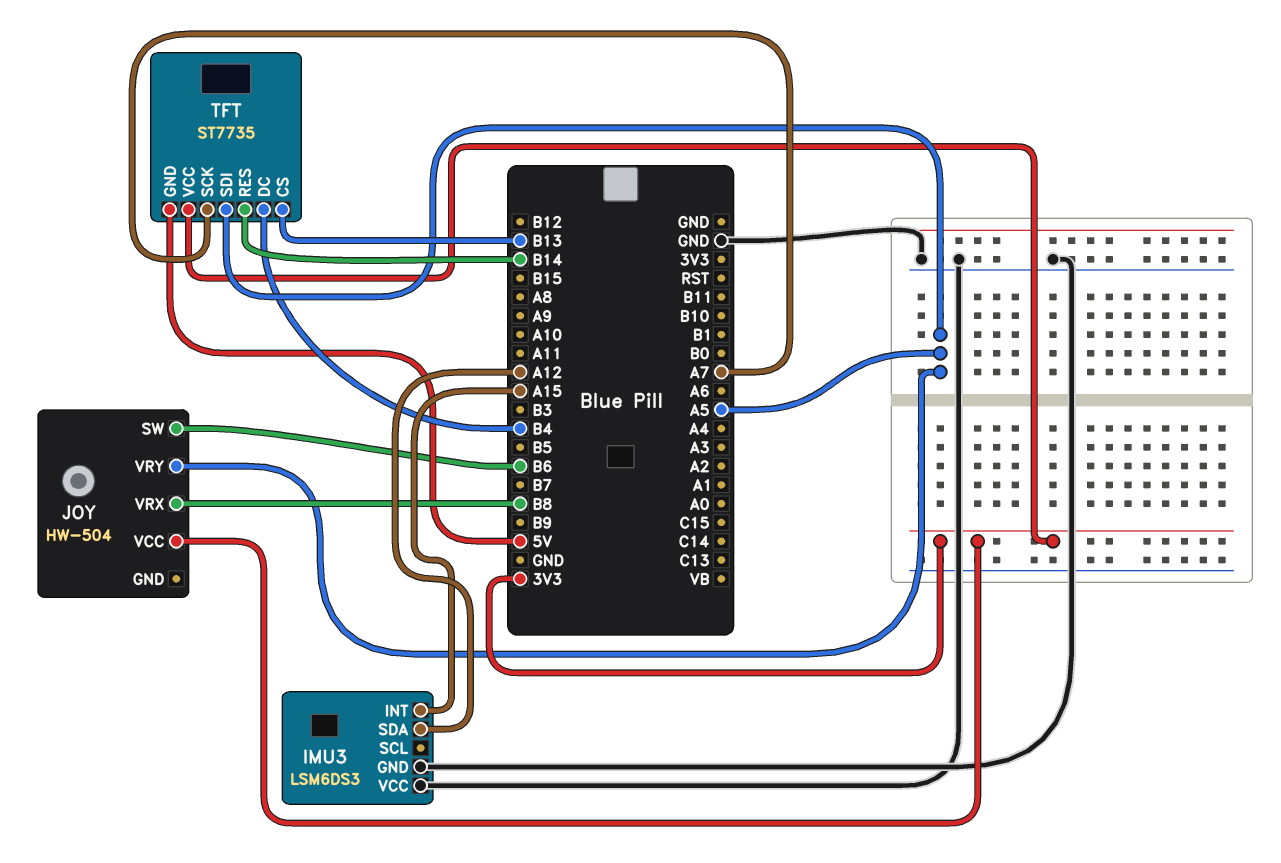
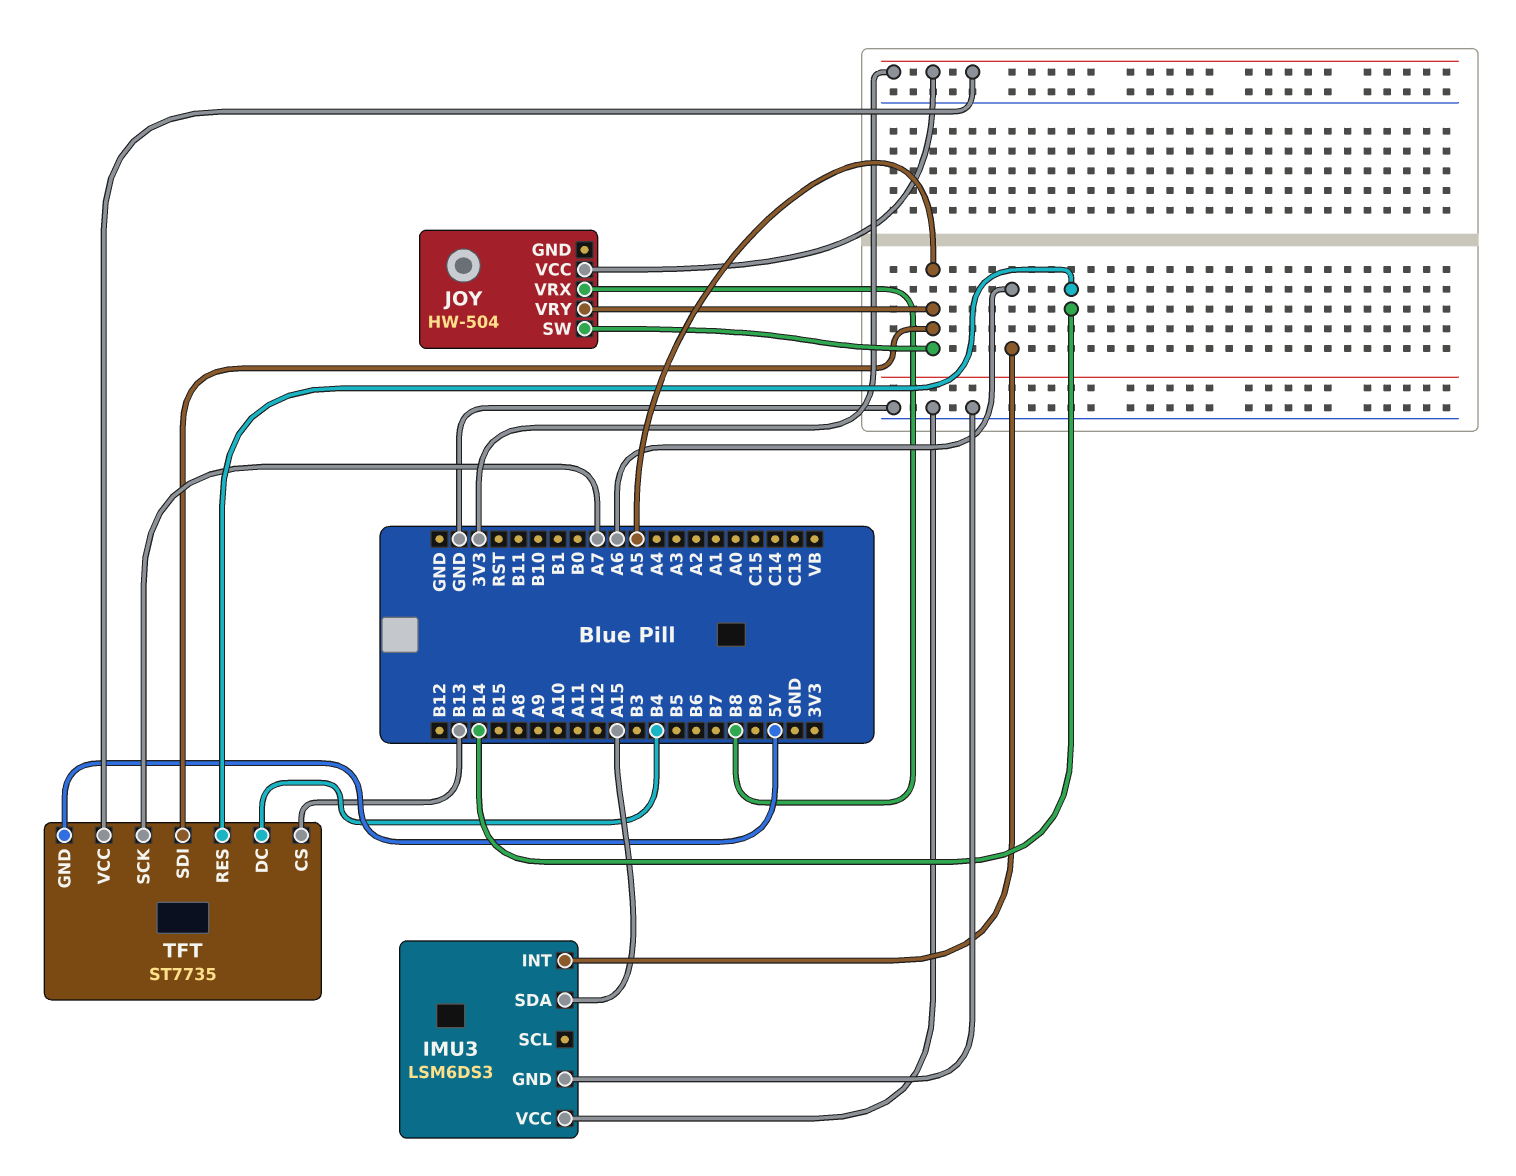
IMU3 pin INT: A15 -> A6
IMU3 pin SDA: A12 -> A15
JOY pin SW: B6 -> A5

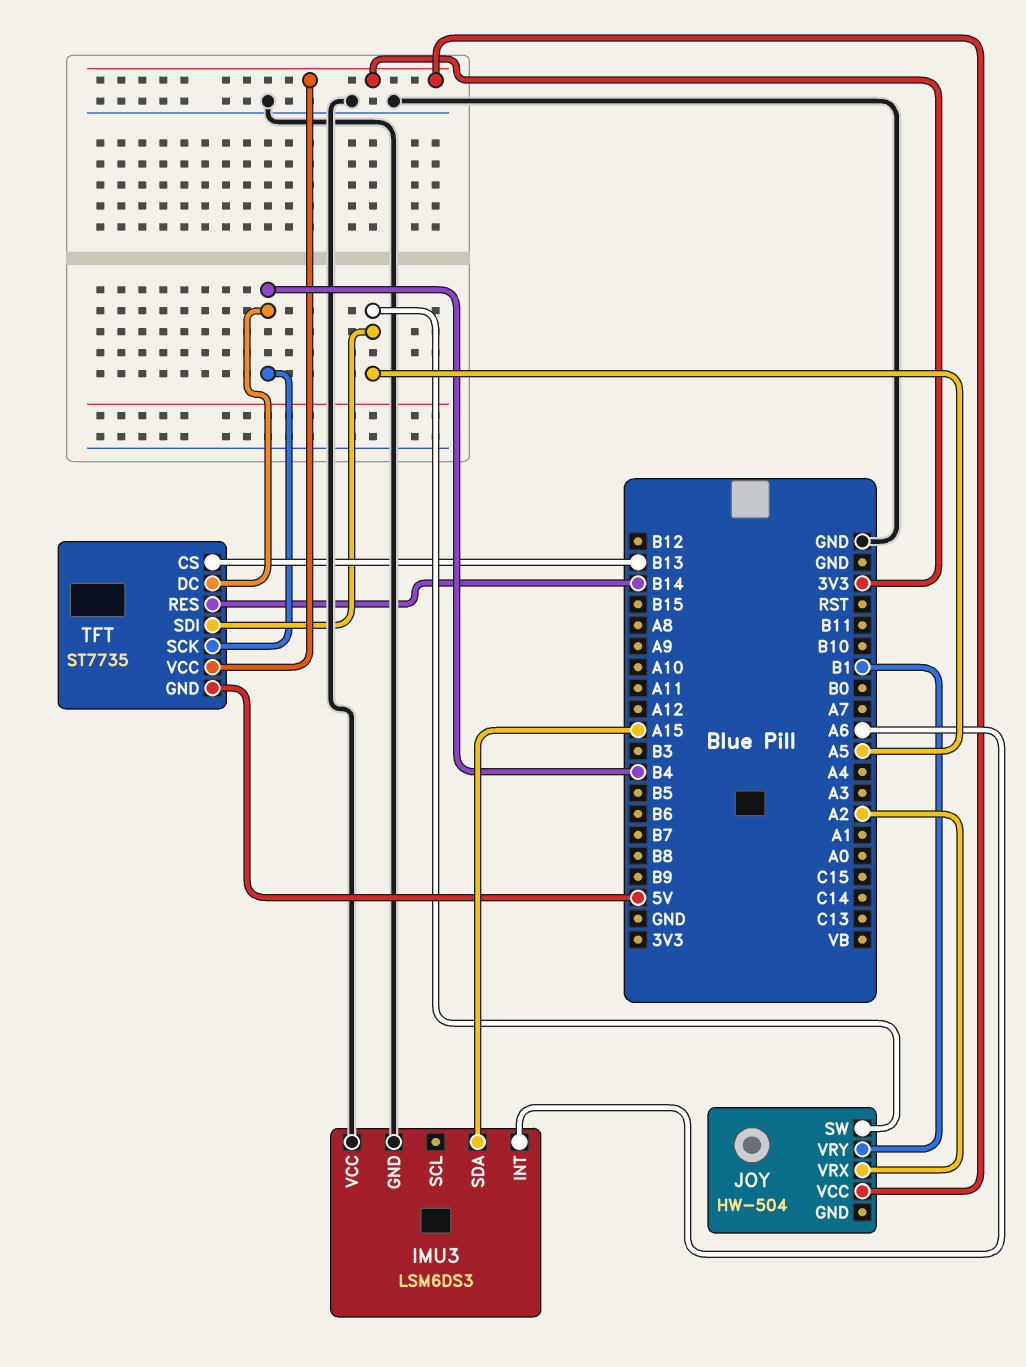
JOY pin VRX: B8 -> A2
JOY pin VRY: A5 -> B1
TFT pin SCK: A7 -> B4

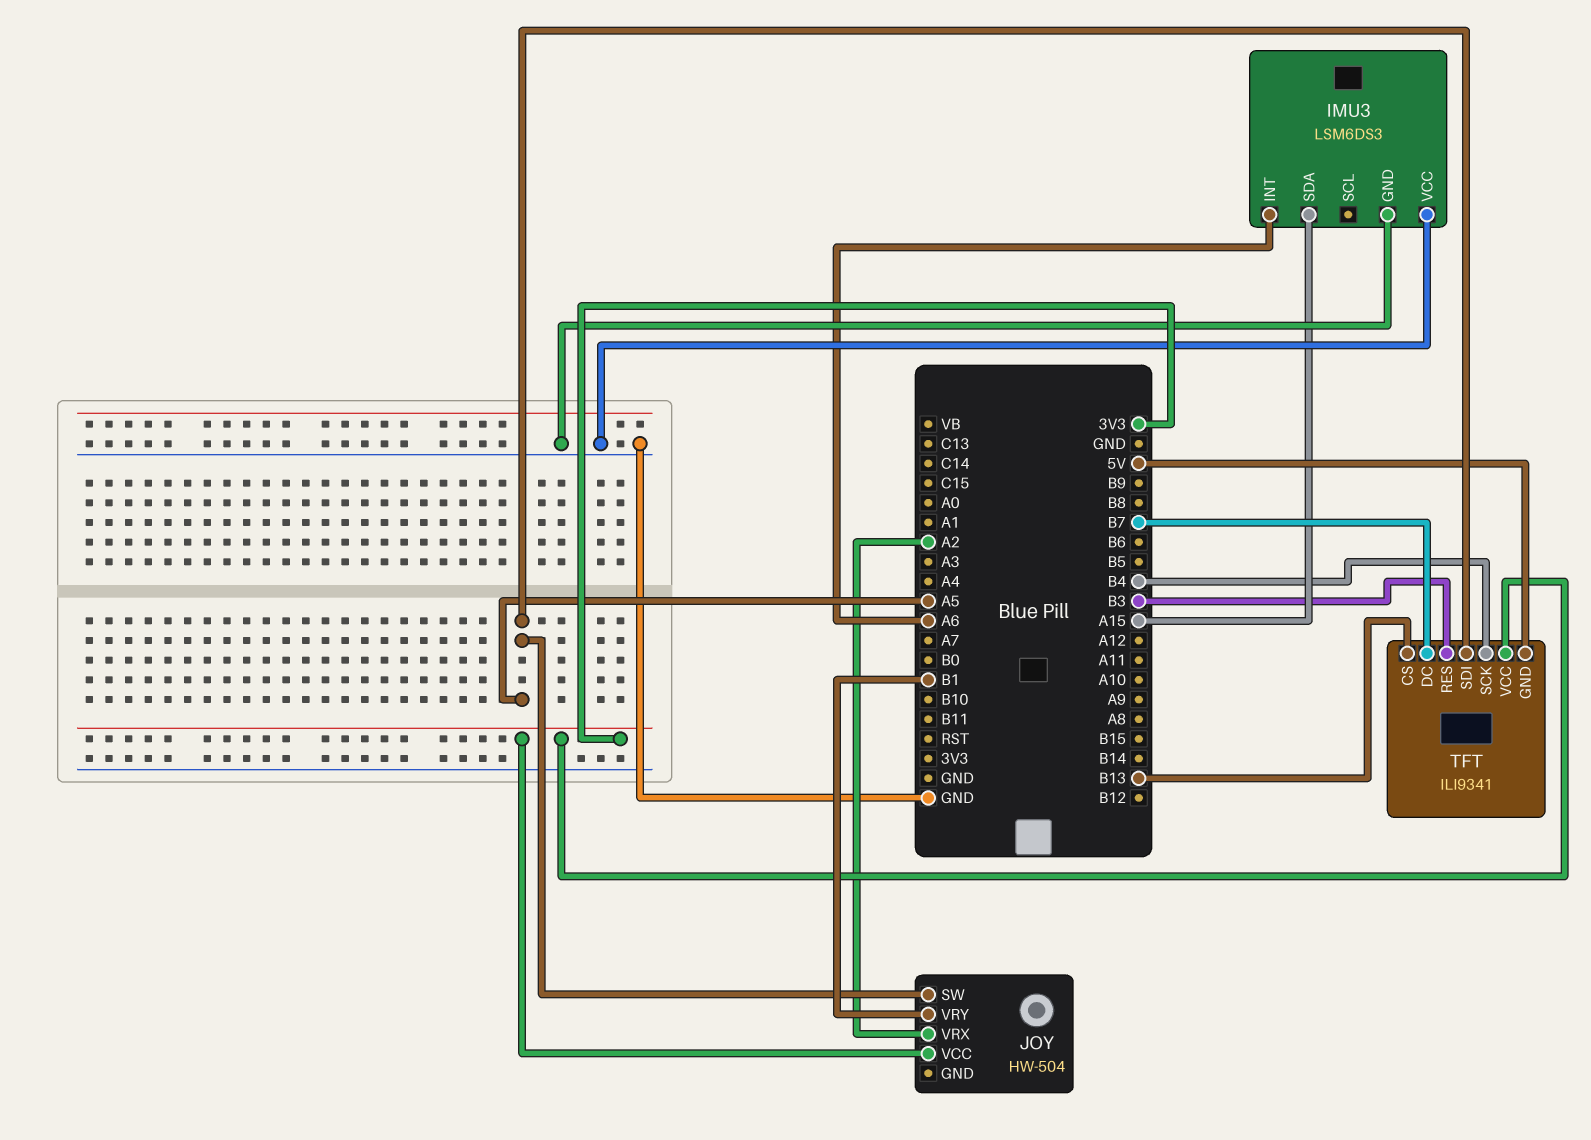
TFT: ST7735 -> ILI9341
TFT pin DC: B4 -> B7
TFT pin RES: B14 -> B3

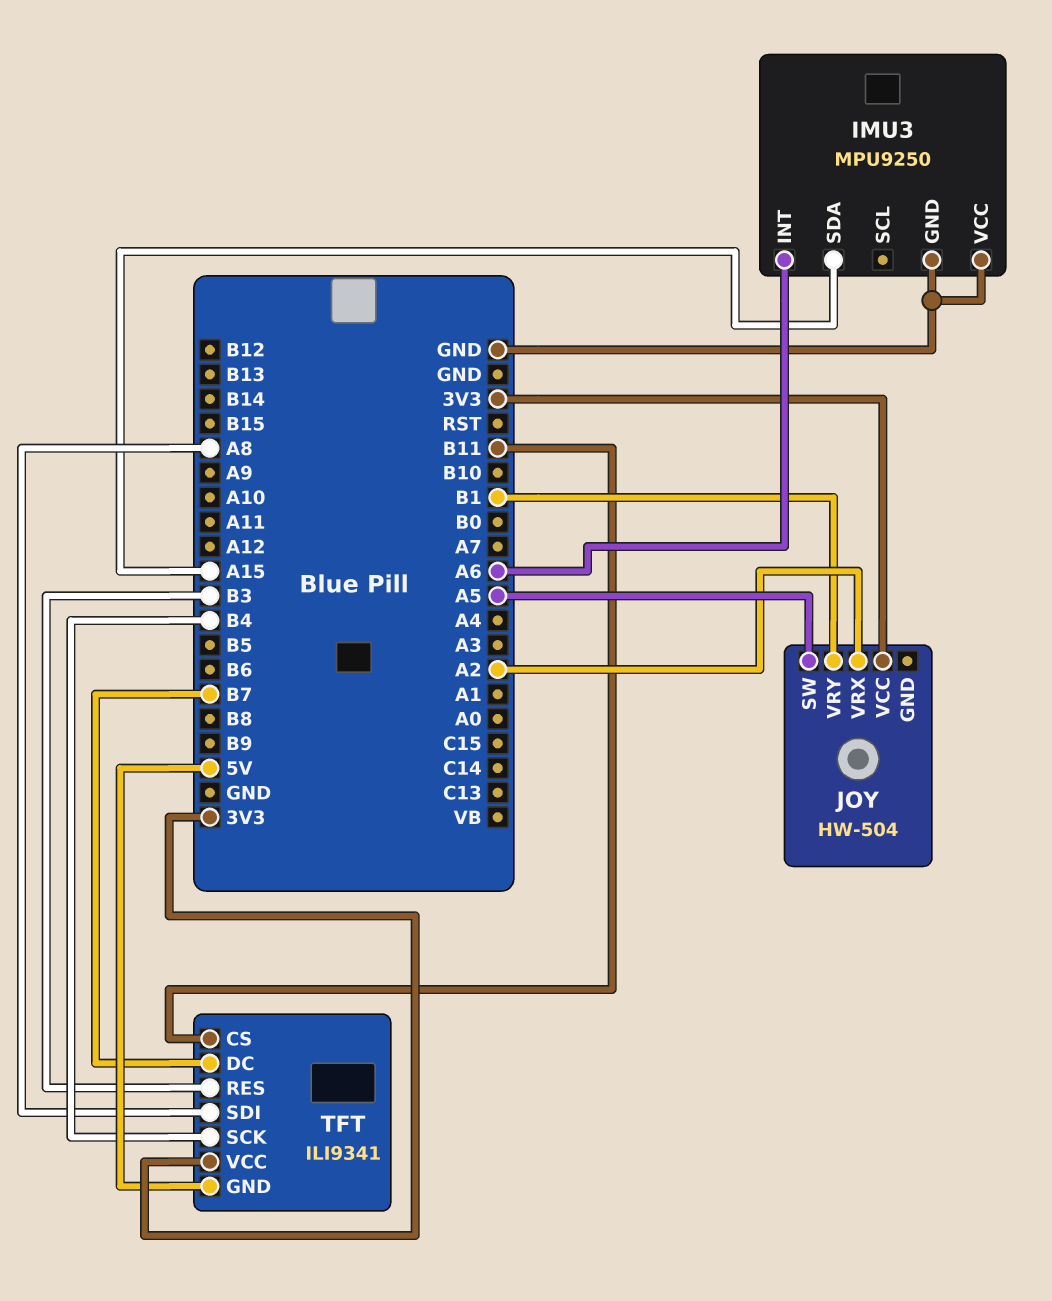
IMU3: LSM6DS3 -> MPU9250
TFT pin CS: B13 -> B11
TFT pin SDI: A5 -> A8

